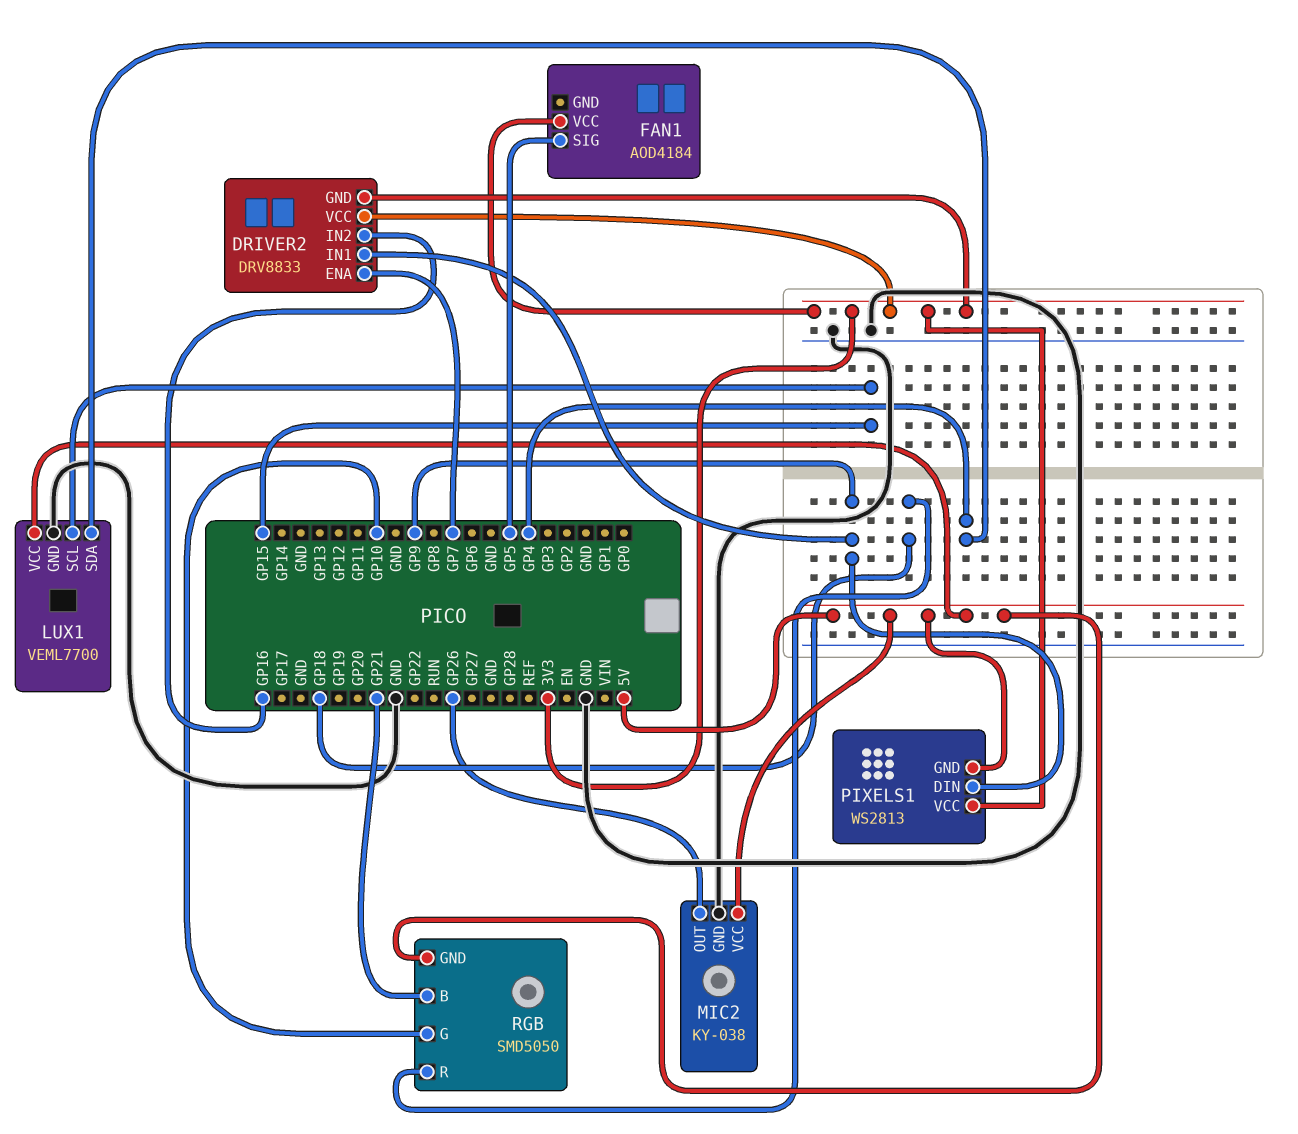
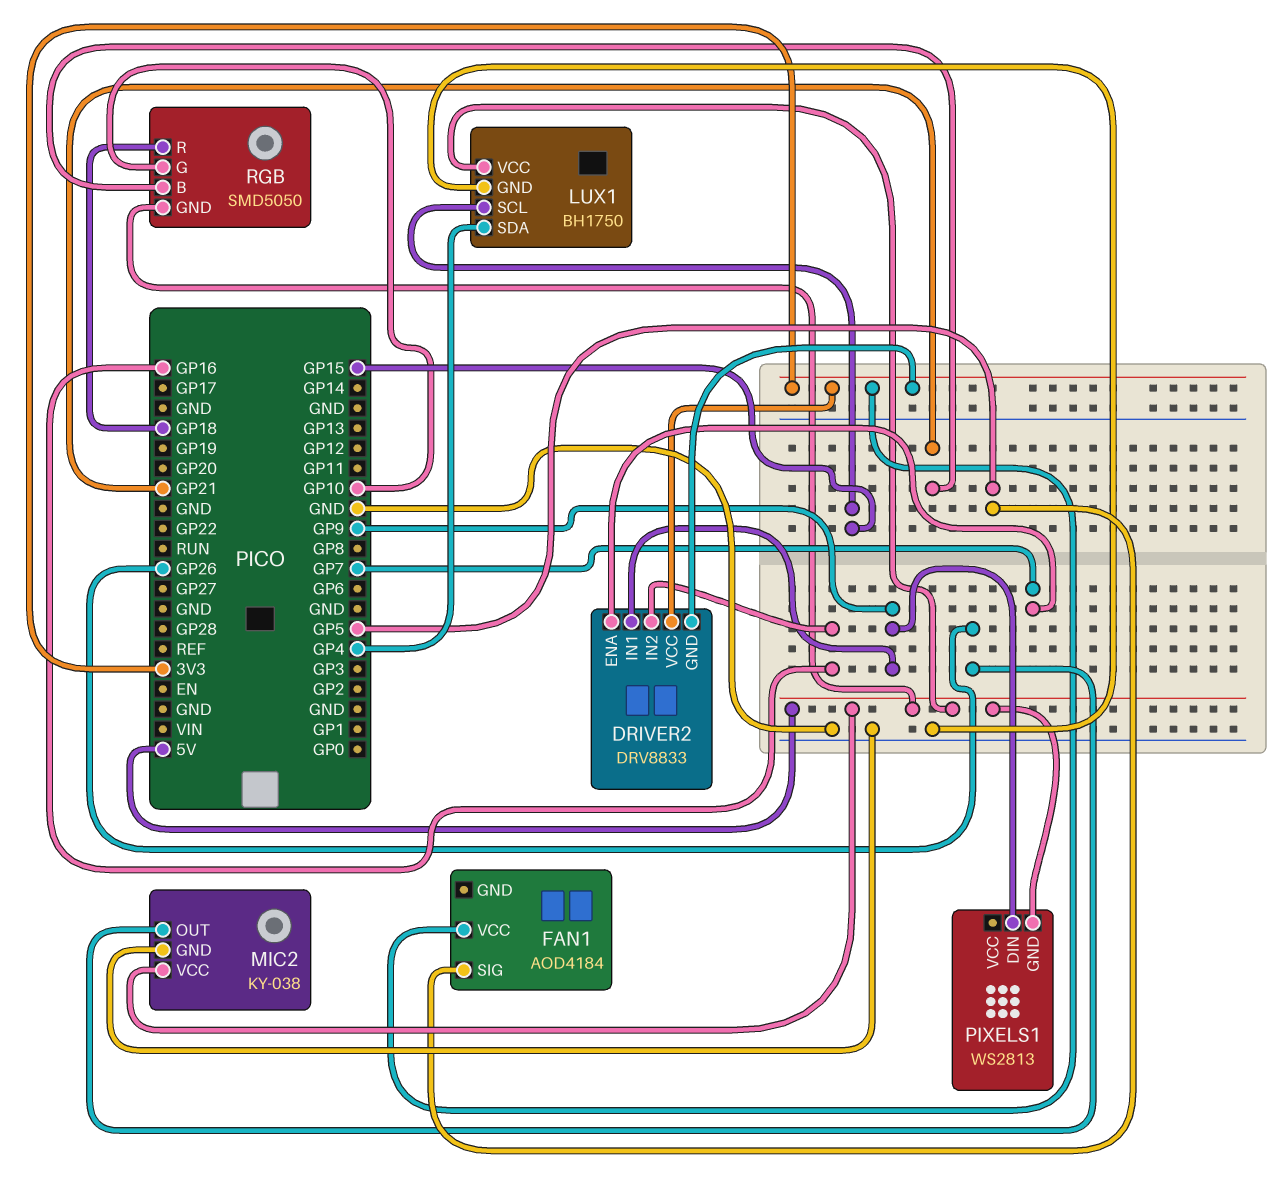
LUX1: VEML7700 -> BH1750
PIXELS1 pin VCC: 3V3 -> none

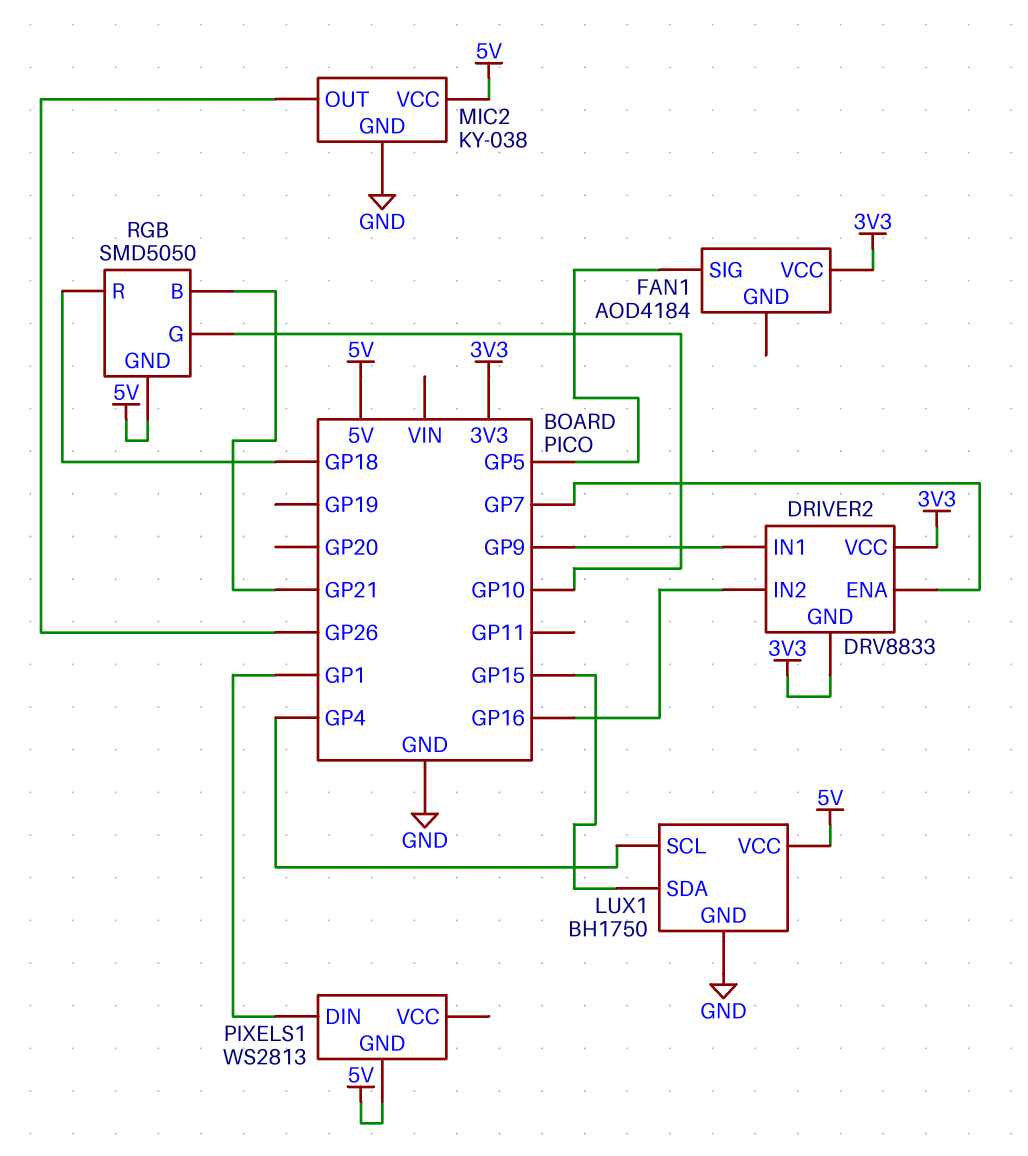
LUX1 pin SCL: GP15 -> GP4
LUX1 pin SDA: GP4 -> GP15
PIXELS1 pin DIN: GP9 -> GP1

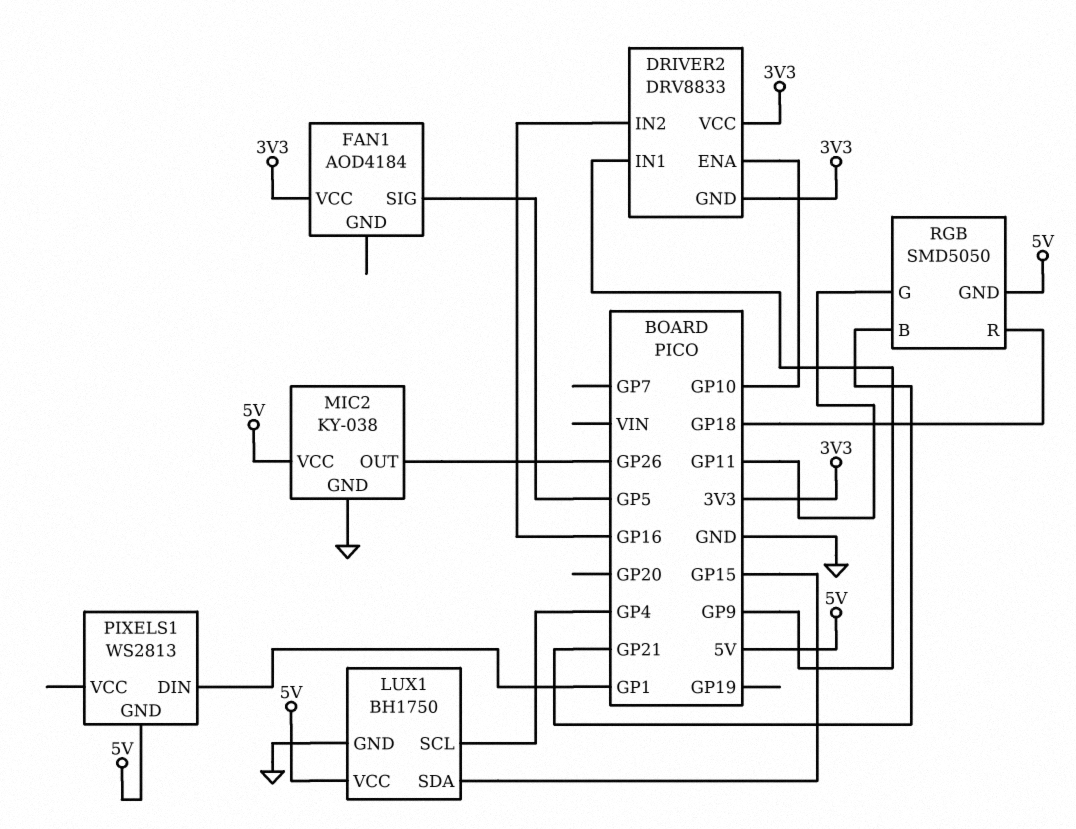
DRIVER2 pin ENA: GP7 -> GP10
RGB pin G: GP10 -> GP11

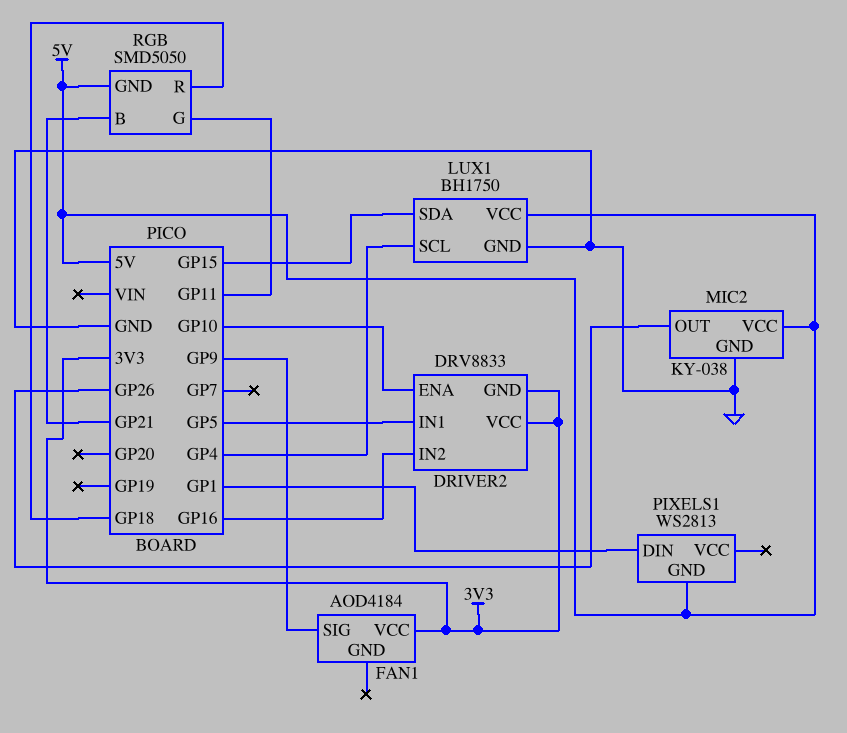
DRIVER2 pin IN1: GP9 -> GP5
FAN1 pin SIG: GP5 -> GP9

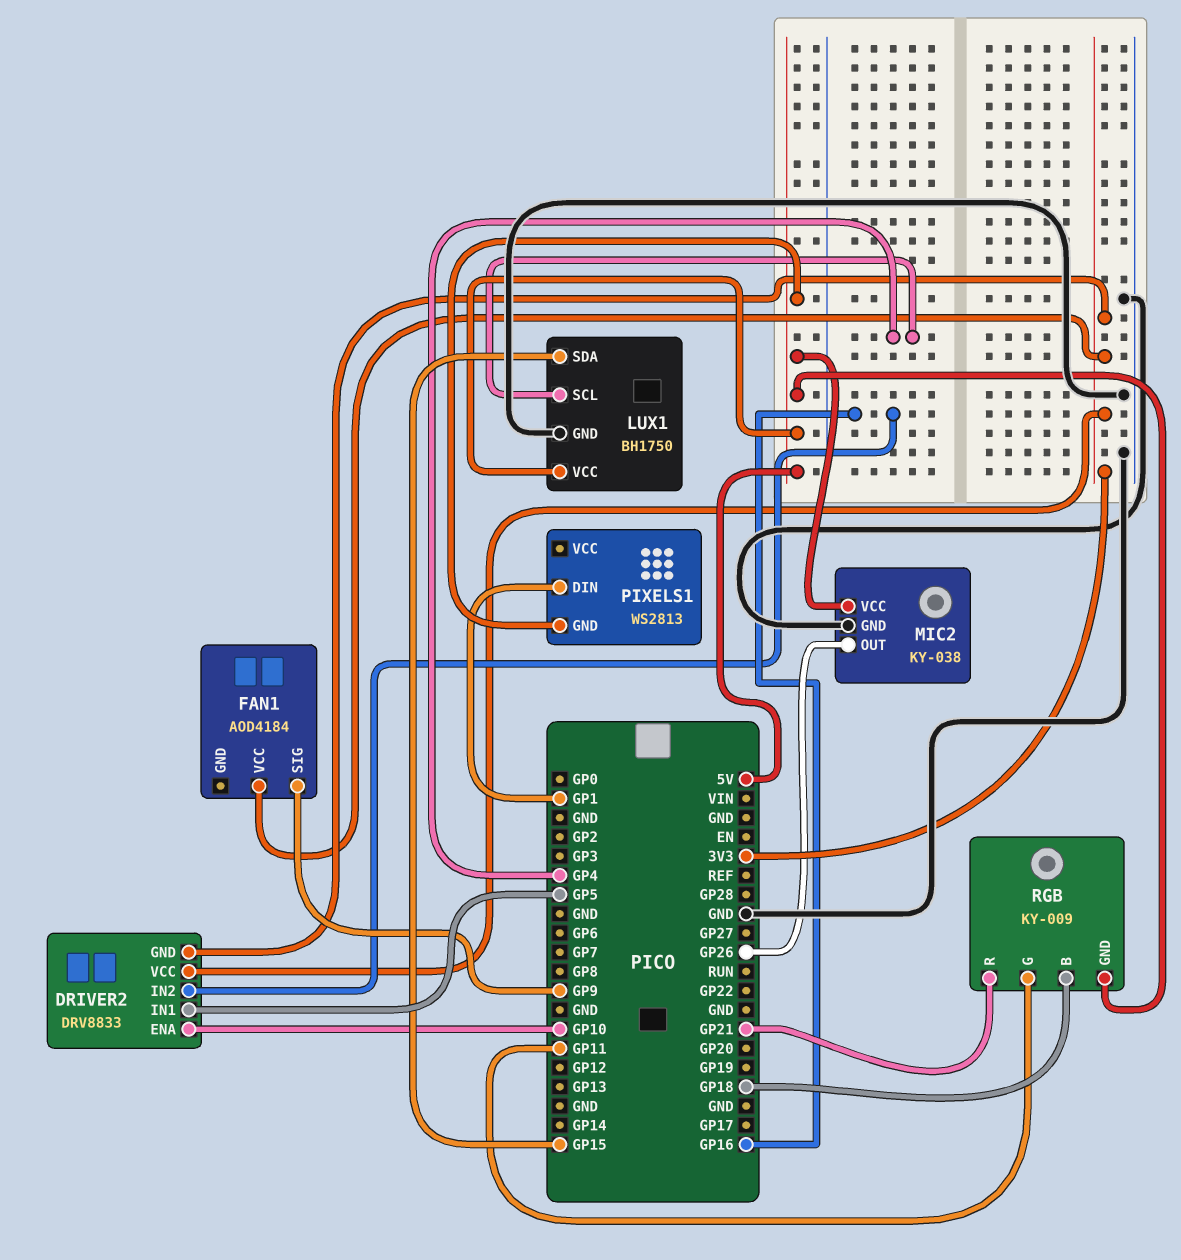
RGB: SMD5050 -> KY-009
RGB pin B: GP21 -> GP18
RGB pin R: GP18 -> GP21

